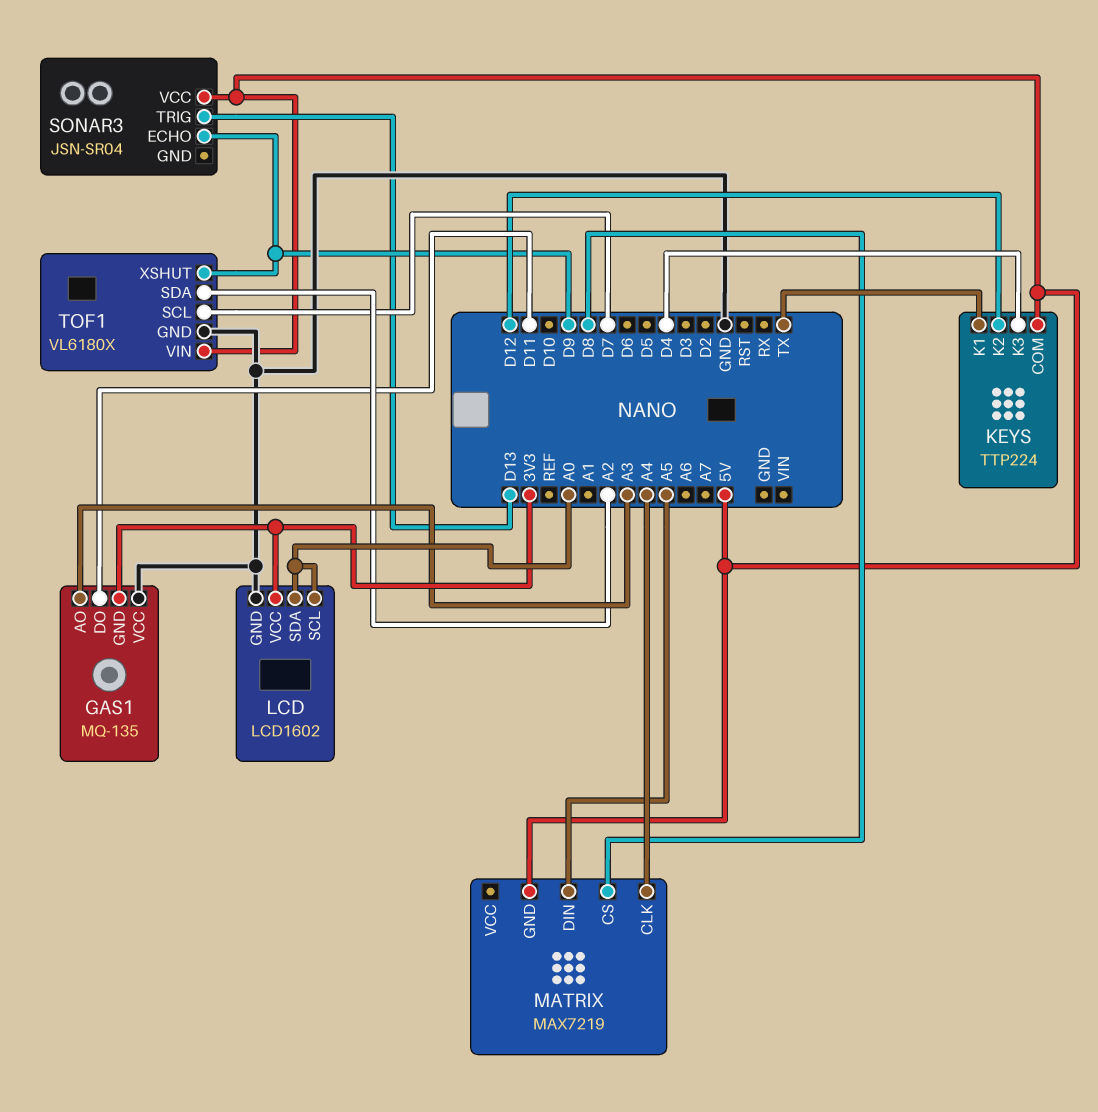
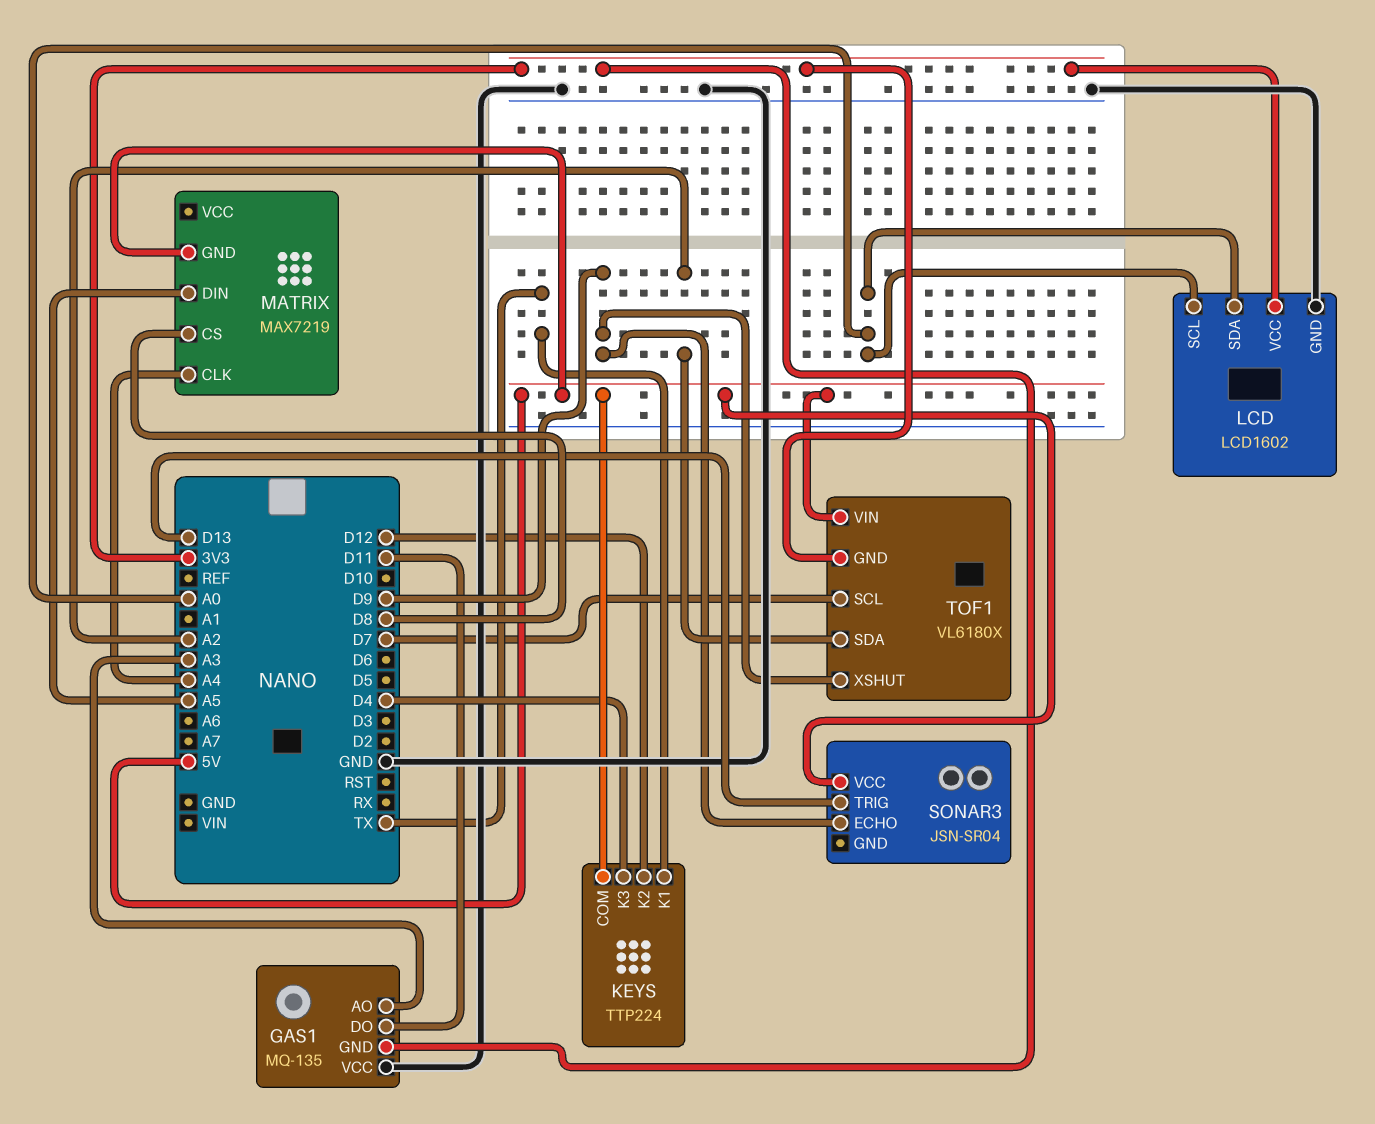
TOF1 pin GND: GND -> 3V3

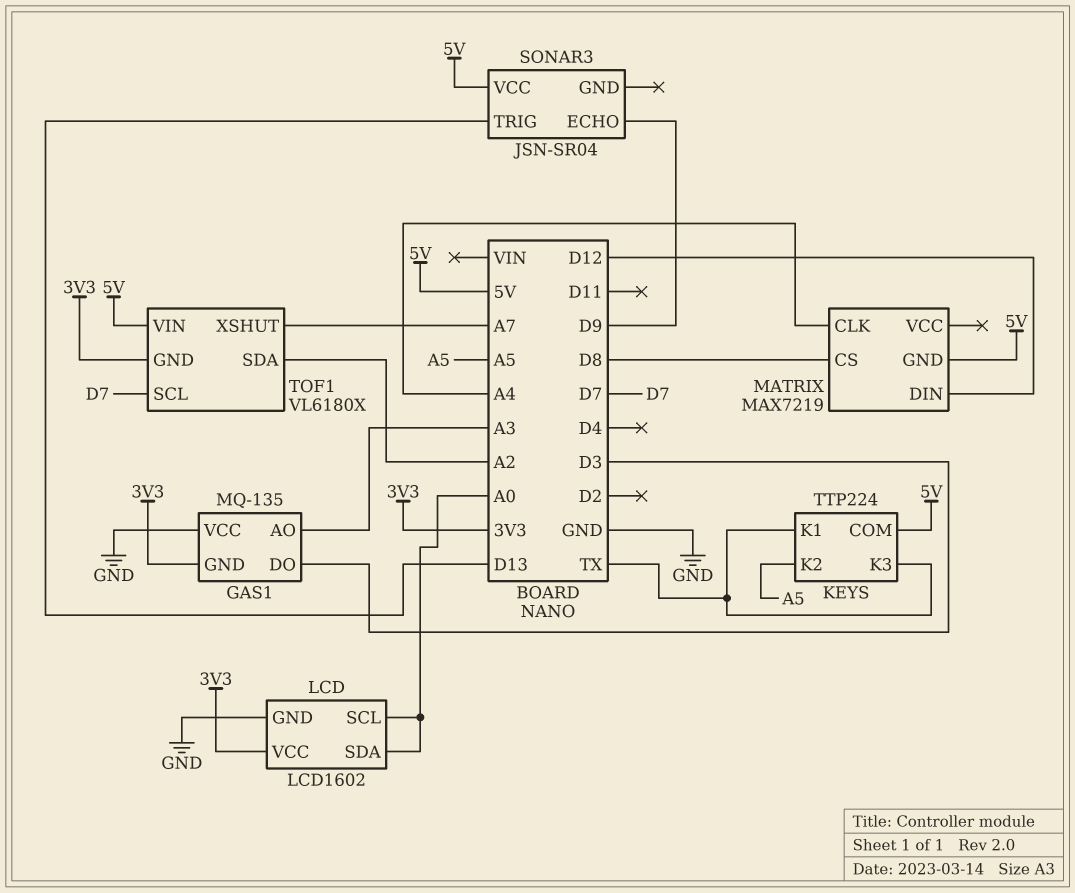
GAS1 pin DO: D11 -> D3
KEYS pin K2: D12 -> A5
KEYS pin K3: D4 -> TX
MATRIX pin DIN: A5 -> D12
TOF1 pin XSHUT: D9 -> A7

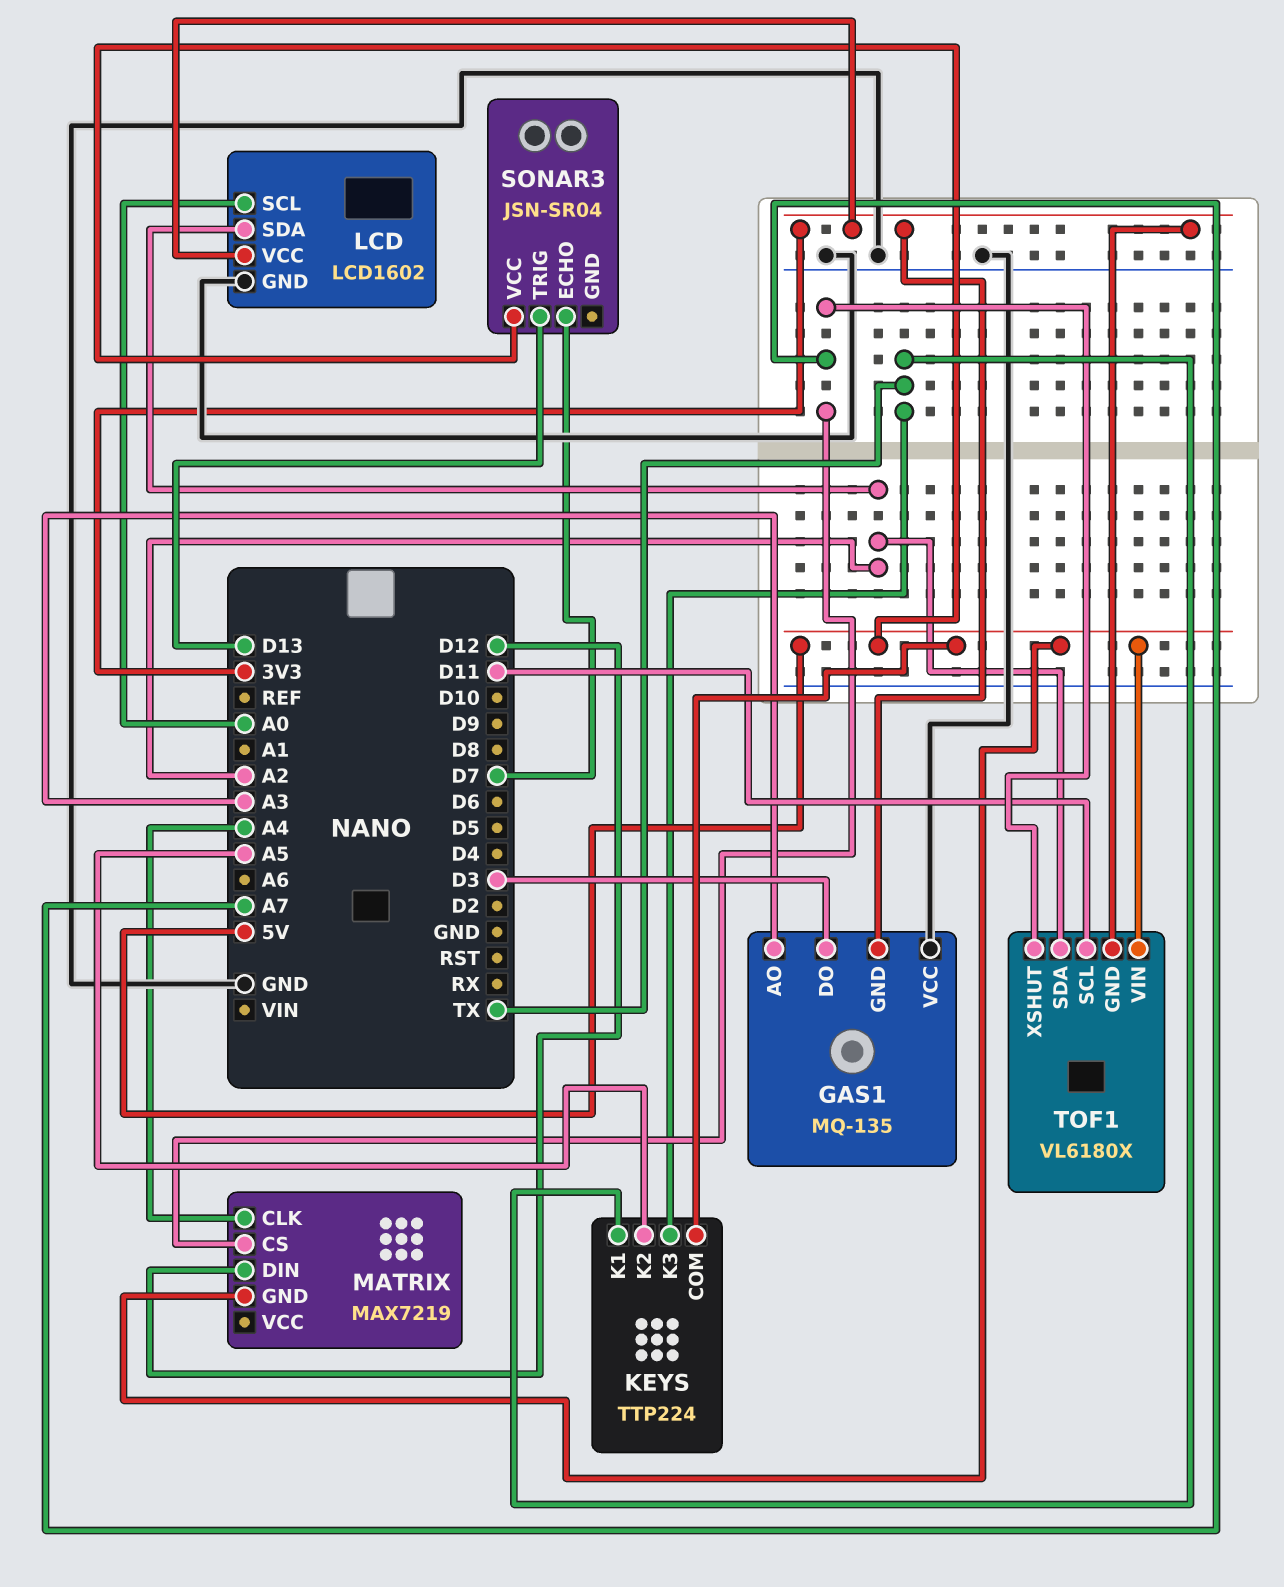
LCD pin SDA: A0 -> A2
MATRIX pin CS: D8 -> A7
SONAR3 pin ECHO: D9 -> D7
TOF1 pin SCL: D7 -> D11

